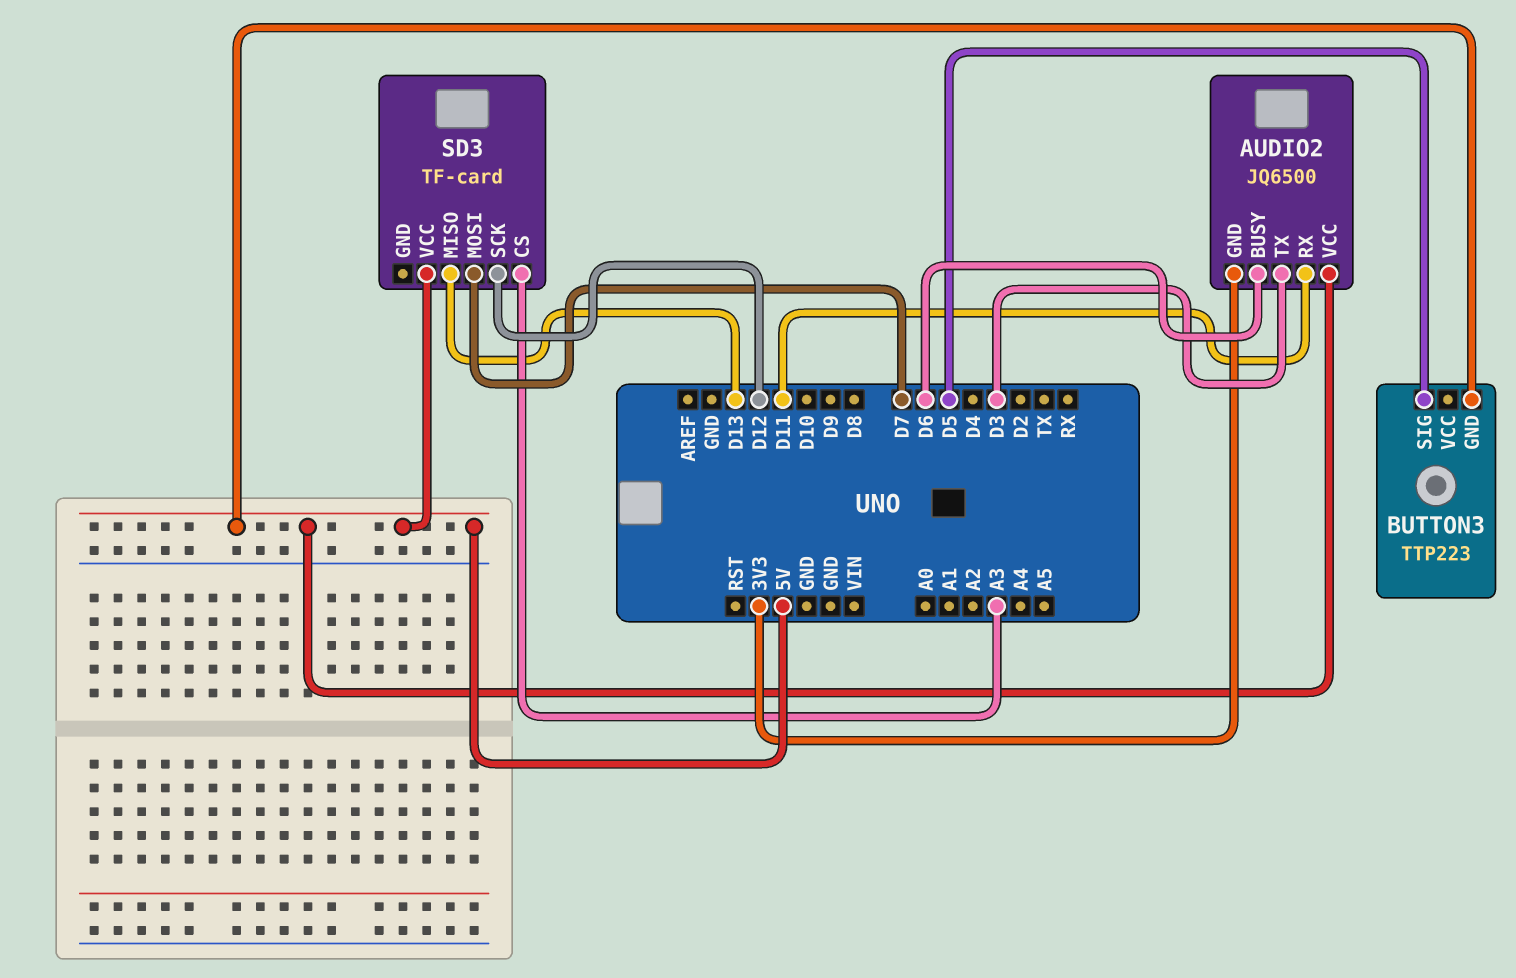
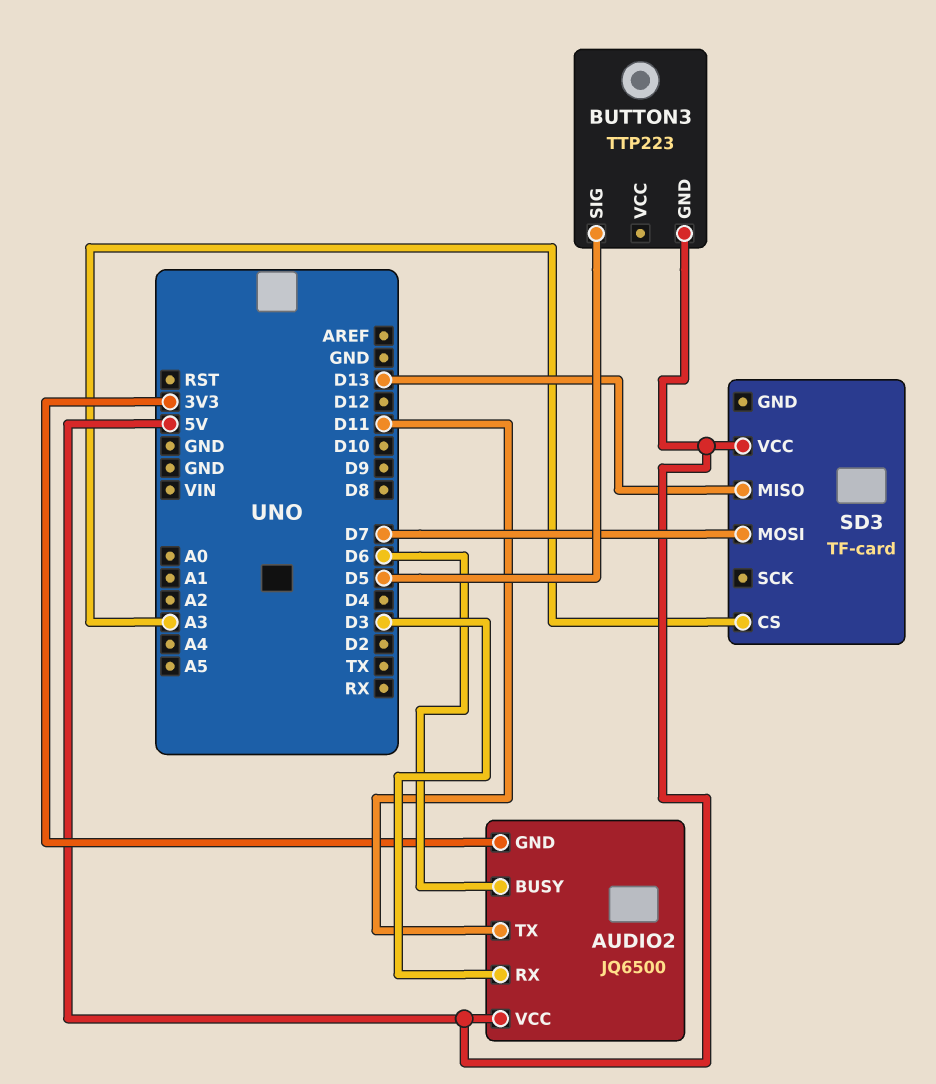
AUDIO2 pin RX: D11 -> D3
AUDIO2 pin TX: D3 -> D11
SD3 pin SCK: D12 -> none

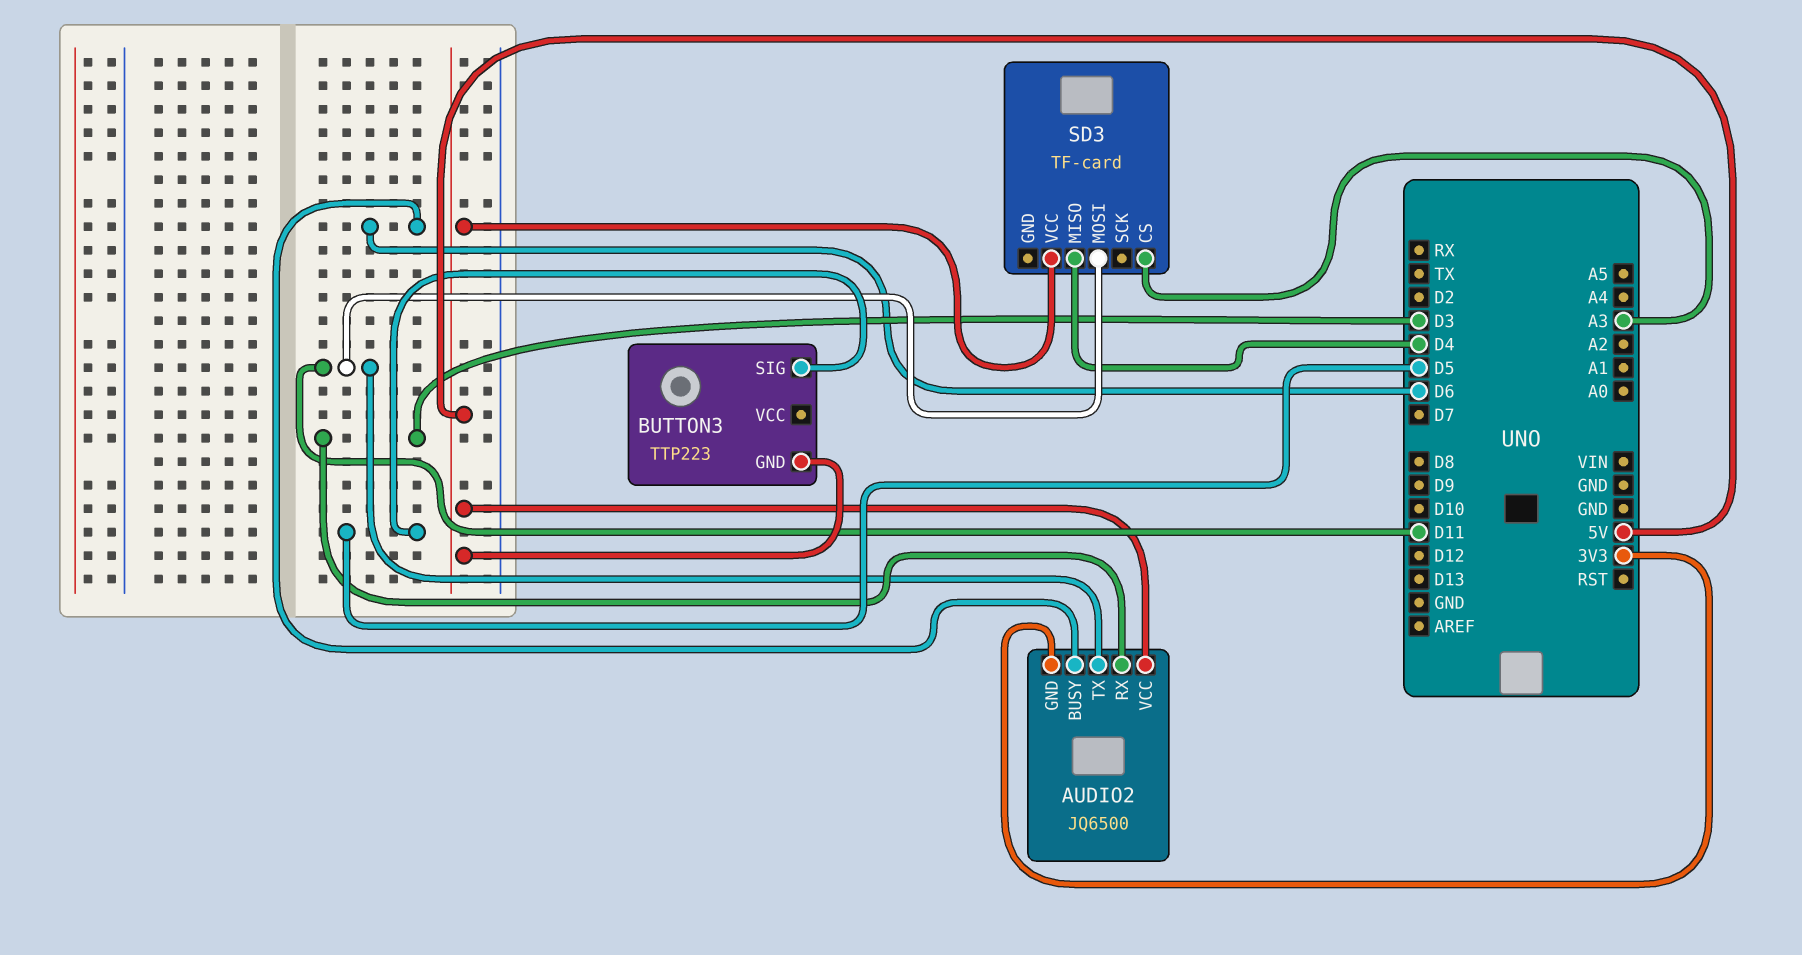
SD3 pin MISO: D13 -> D4
SD3 pin MOSI: D7 -> D11

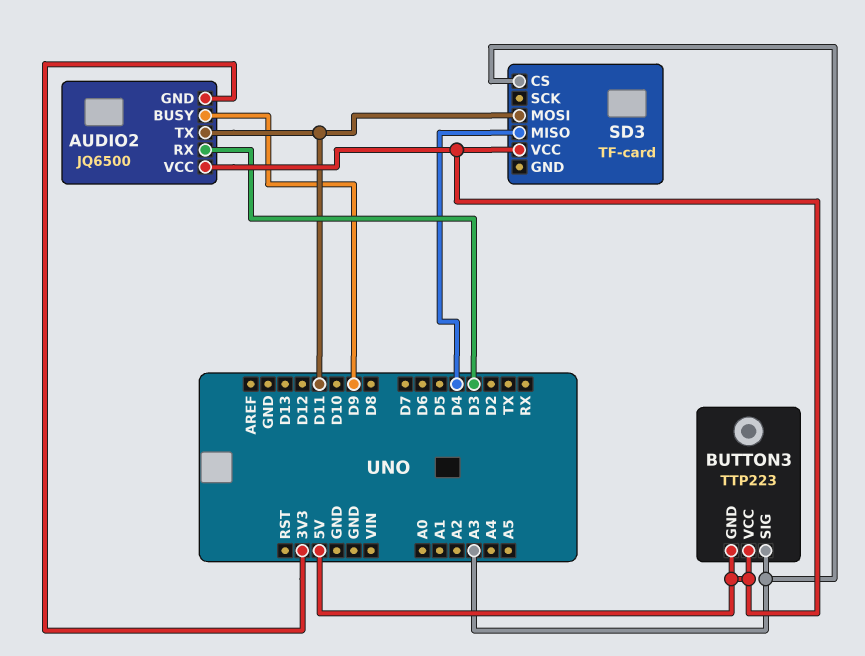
AUDIO2 pin BUSY: D6 -> D9
BUTTON3 pin SIG: D5 -> A3
BUTTON3 pin VCC: none -> 5V

